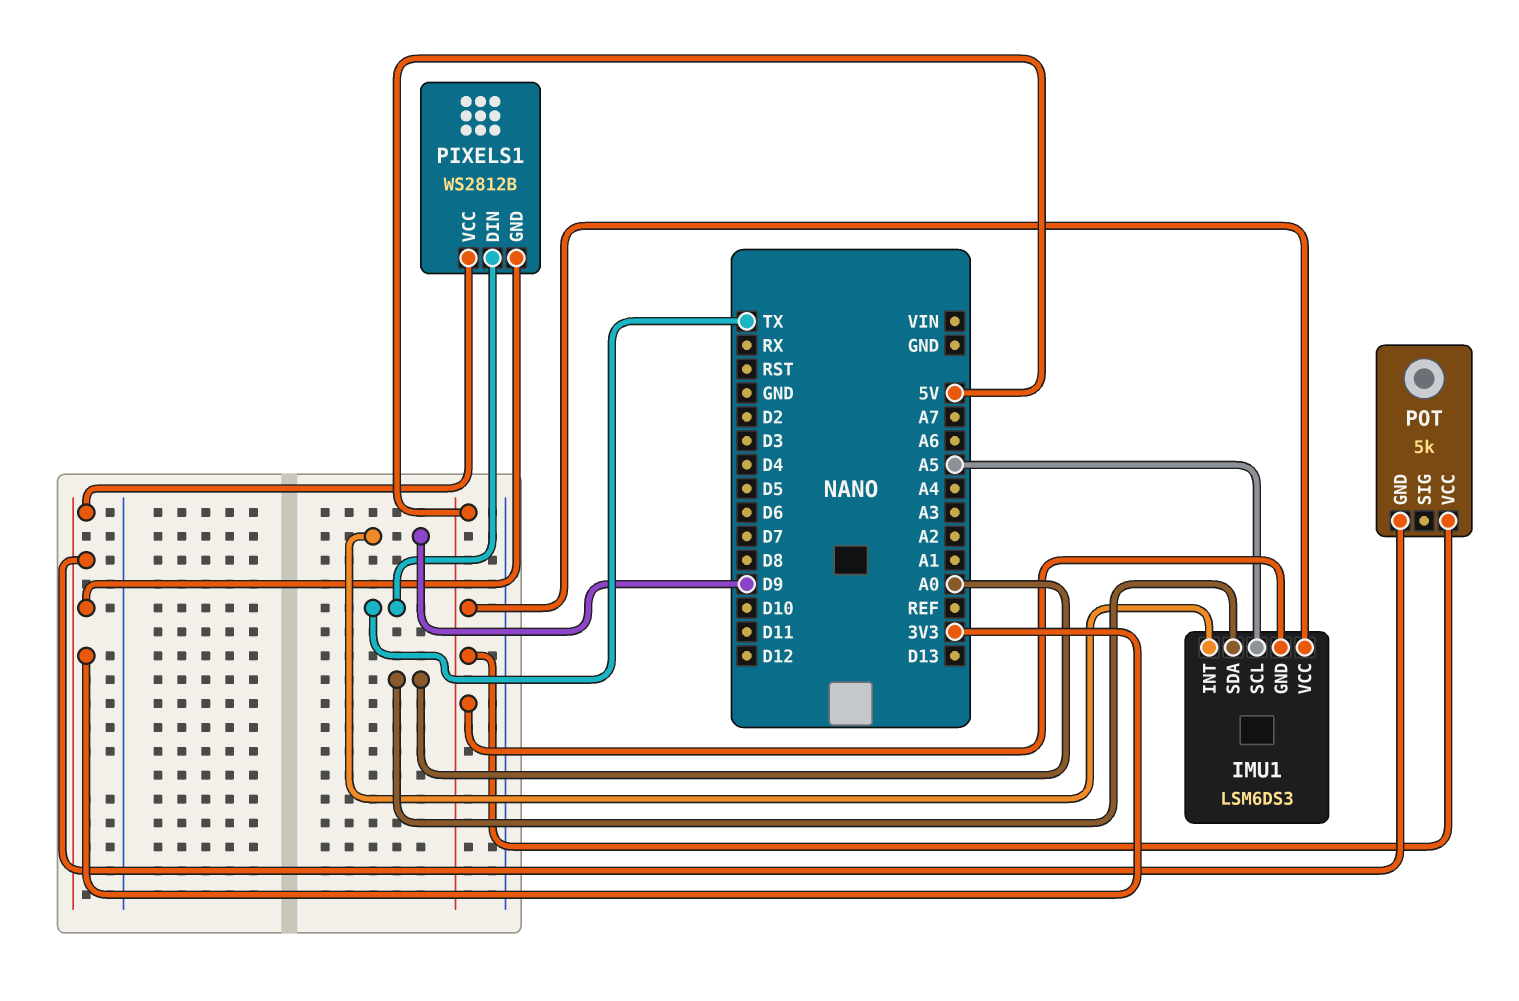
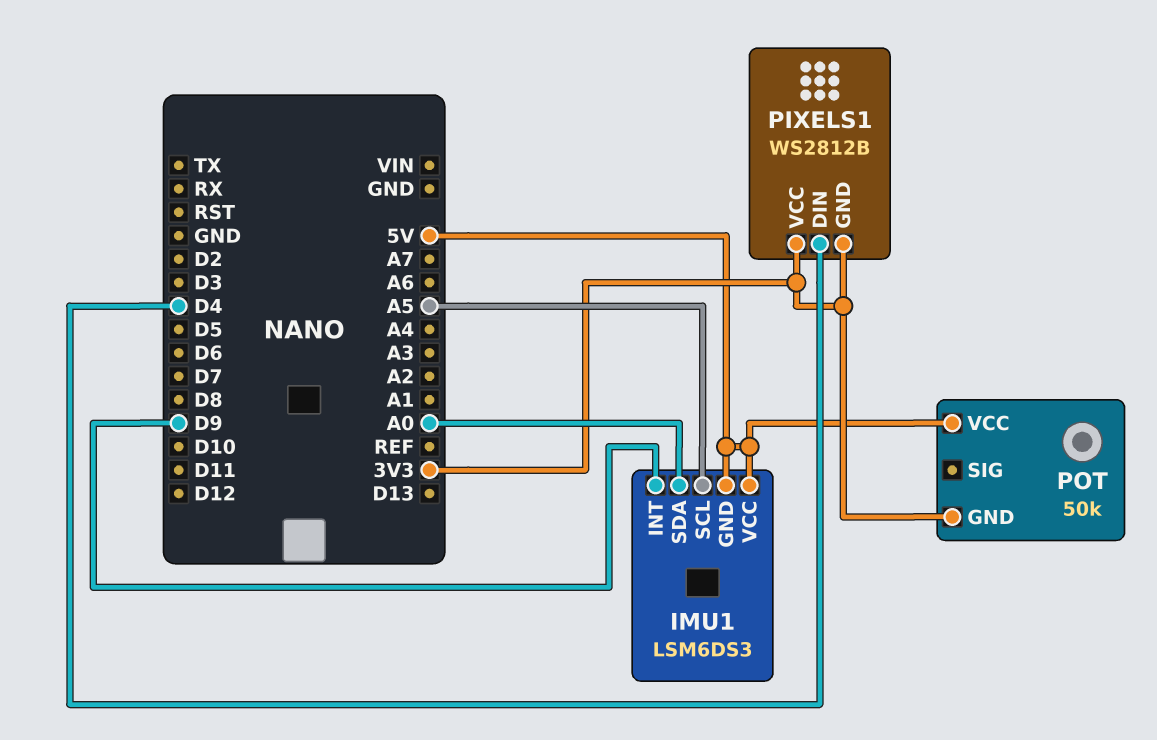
PIXELS1 pin DIN: TX -> D4
POT: 5k -> 50k

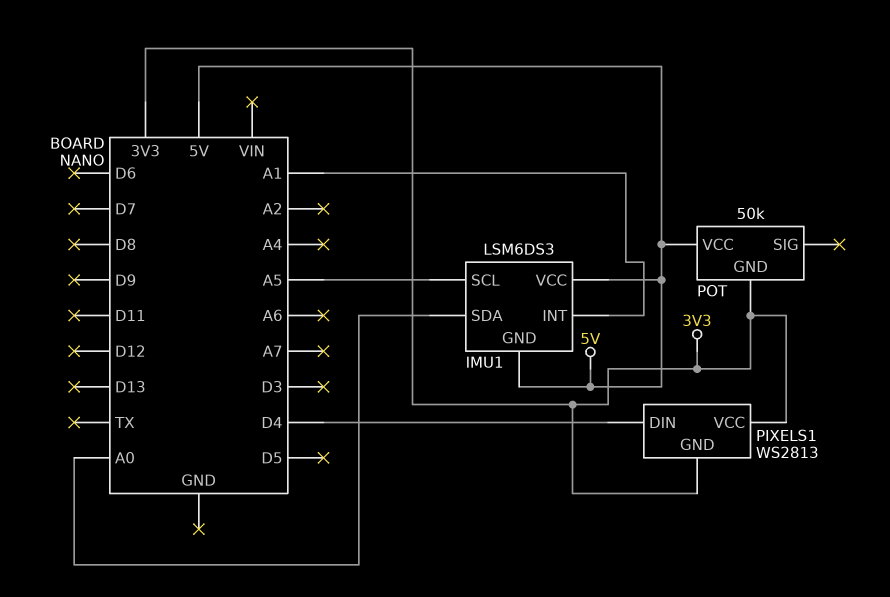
IMU1 pin INT: D9 -> A1
PIXELS1: WS2812B -> WS2813

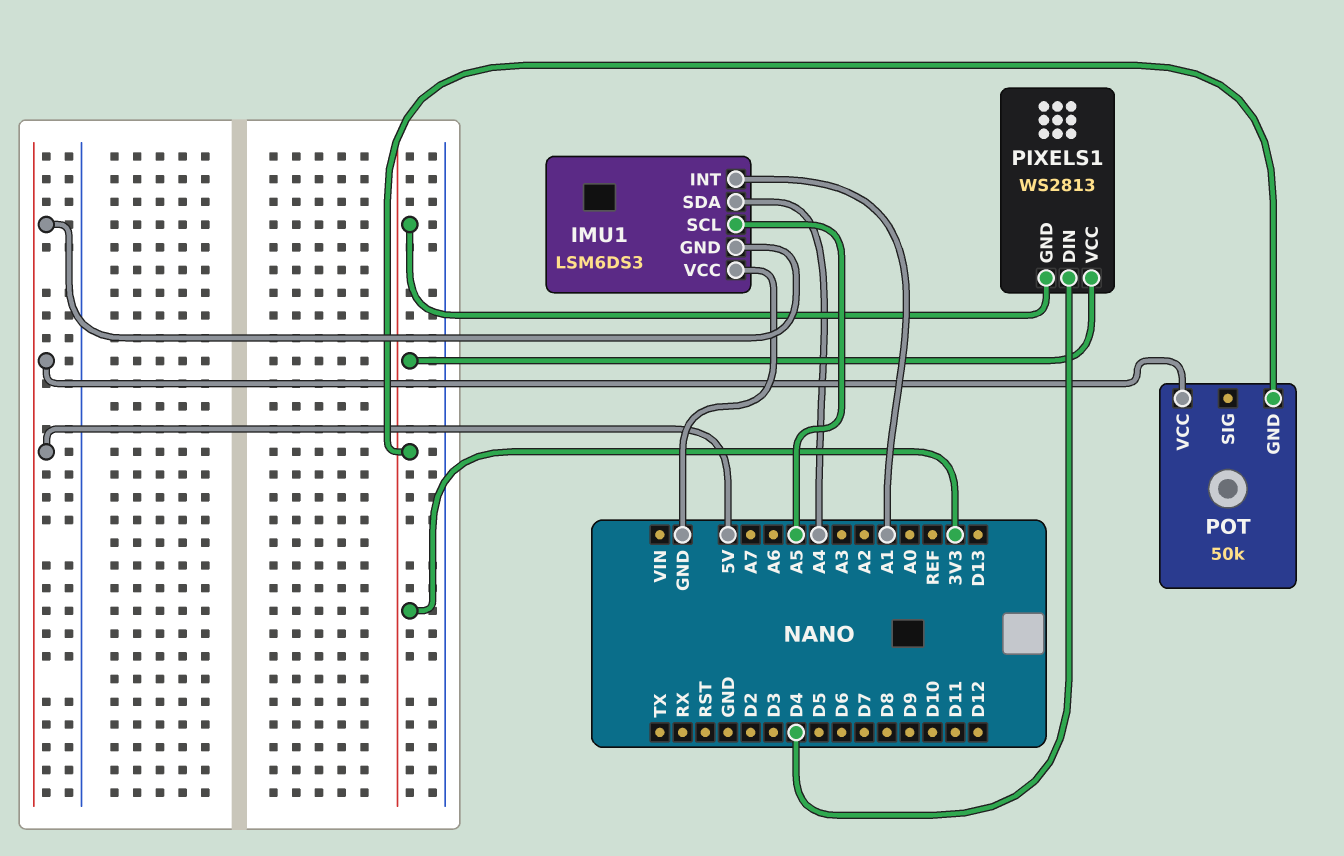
IMU1 pin SDA: A0 -> A4
IMU1 pin VCC: 5V -> GND

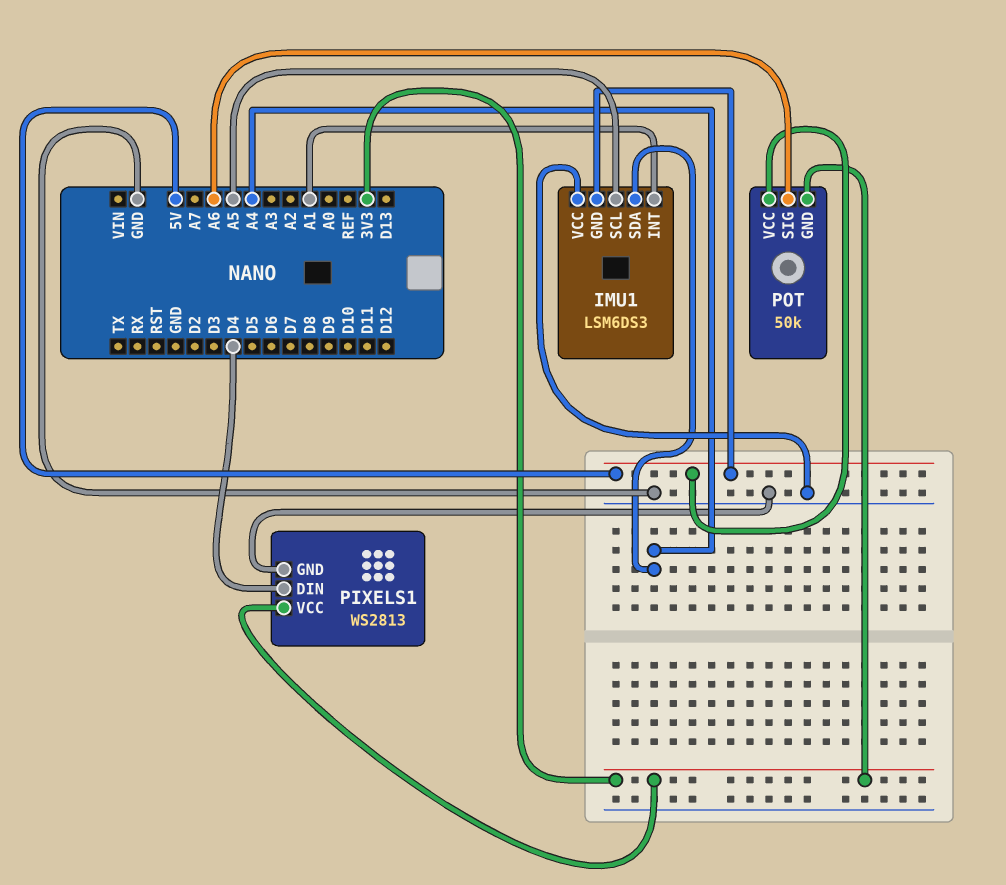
PIXELS1 pin GND: 3V3 -> GND
POT pin SIG: none -> A6

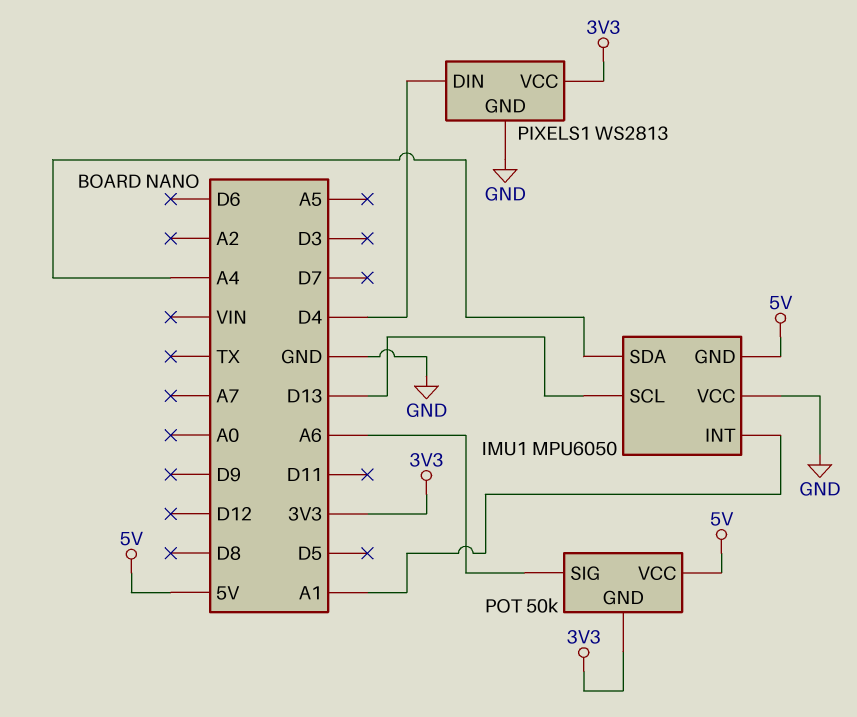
IMU1: LSM6DS3 -> MPU6050
IMU1 pin SCL: A5 -> D13

